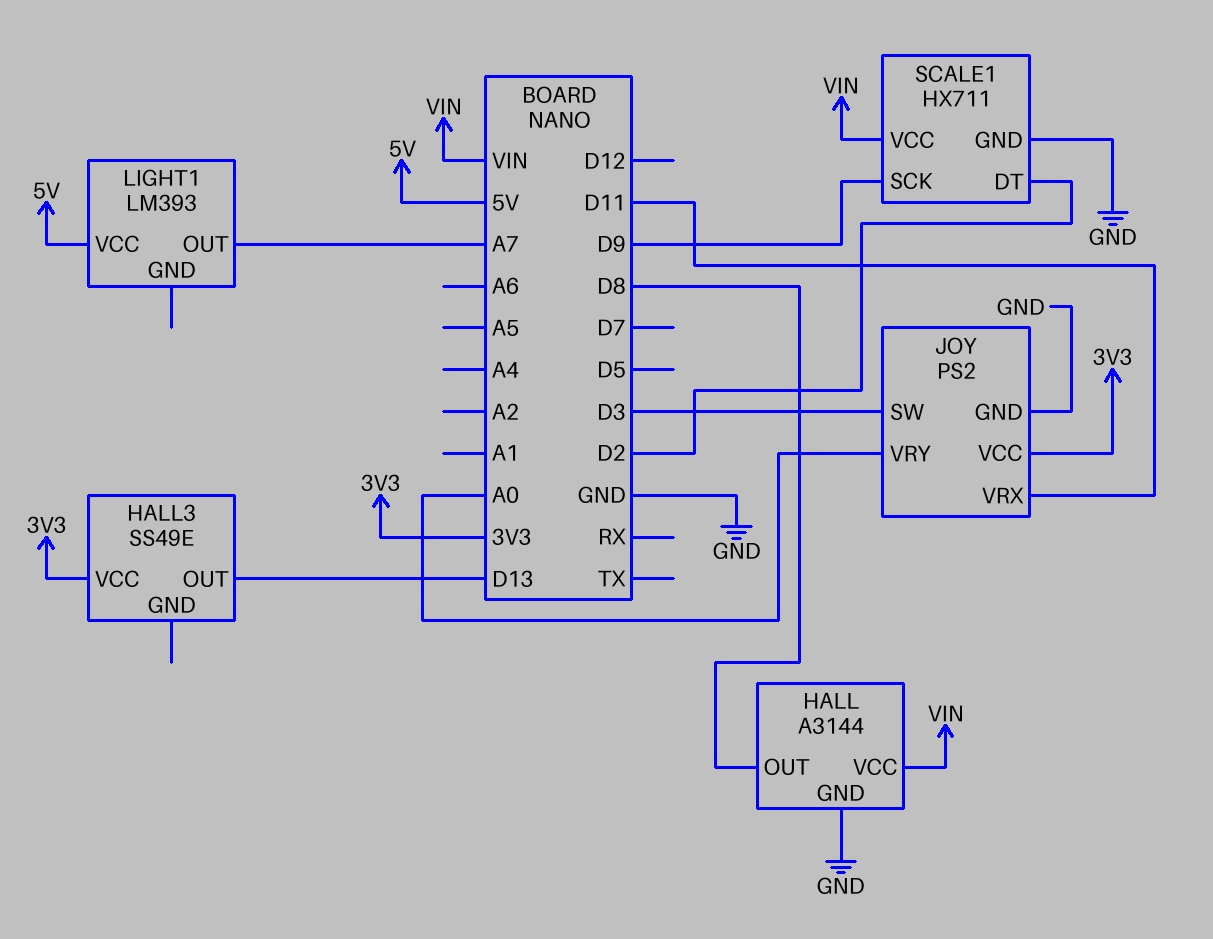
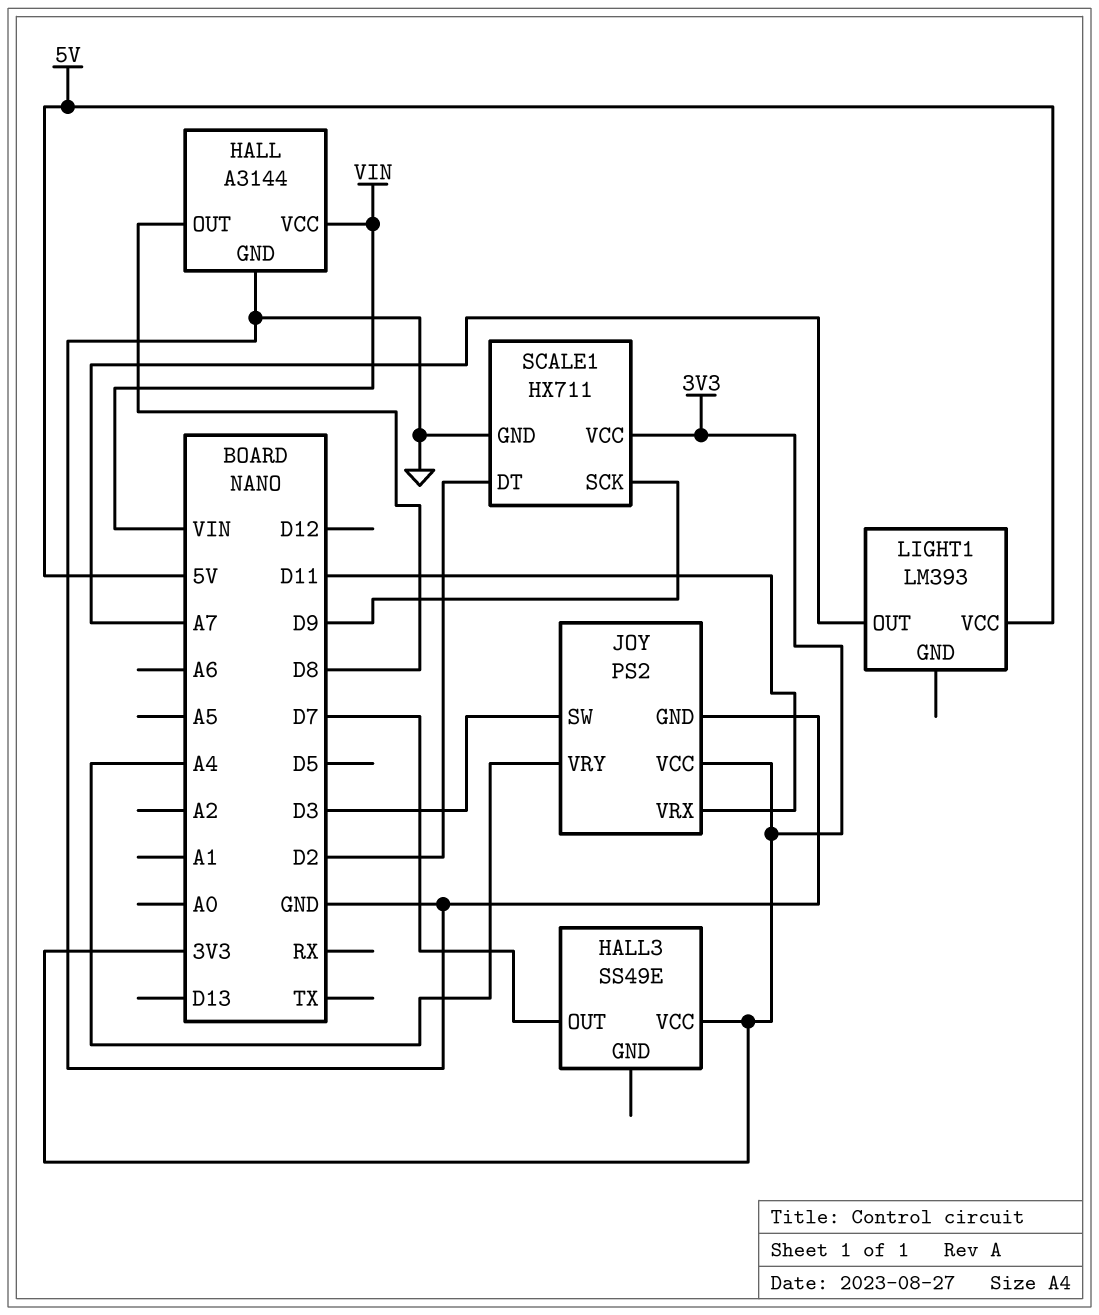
HALL3 pin OUT: D13 -> D7
JOY pin VRY: A0 -> A4
SCALE1 pin VCC: VIN -> 3V3

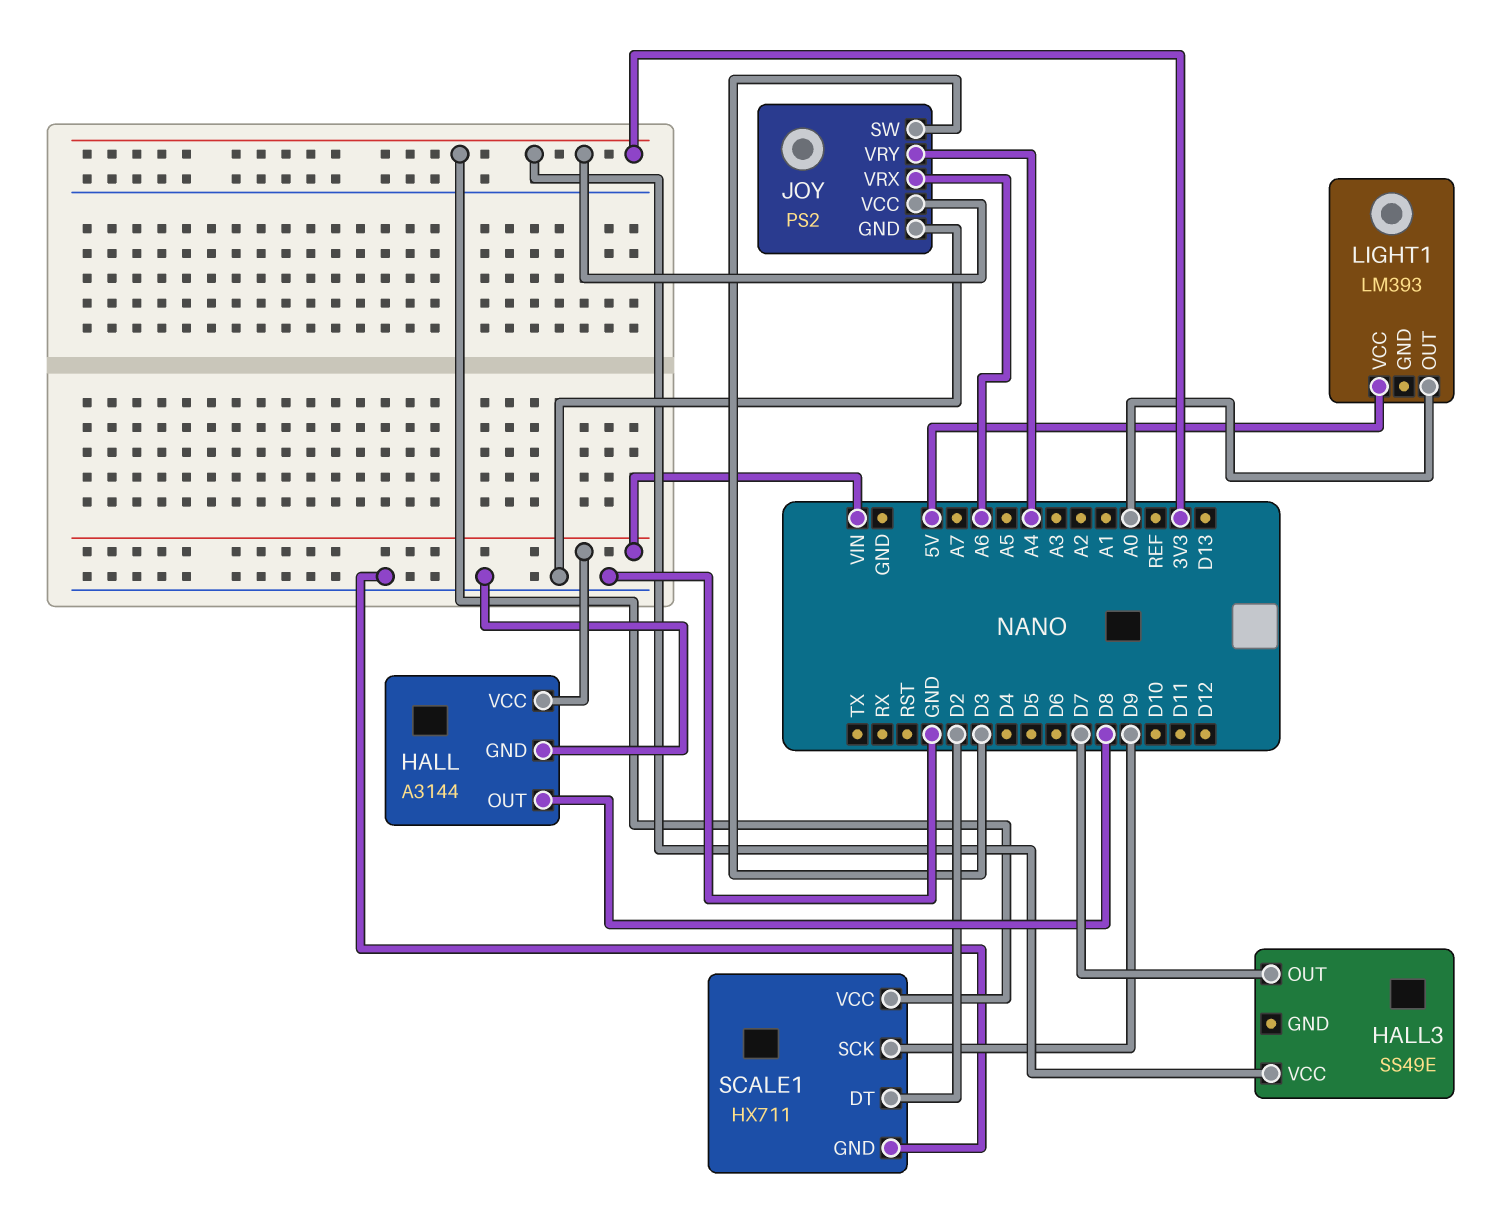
JOY pin VRX: D11 -> A6
LIGHT1 pin OUT: A7 -> A0

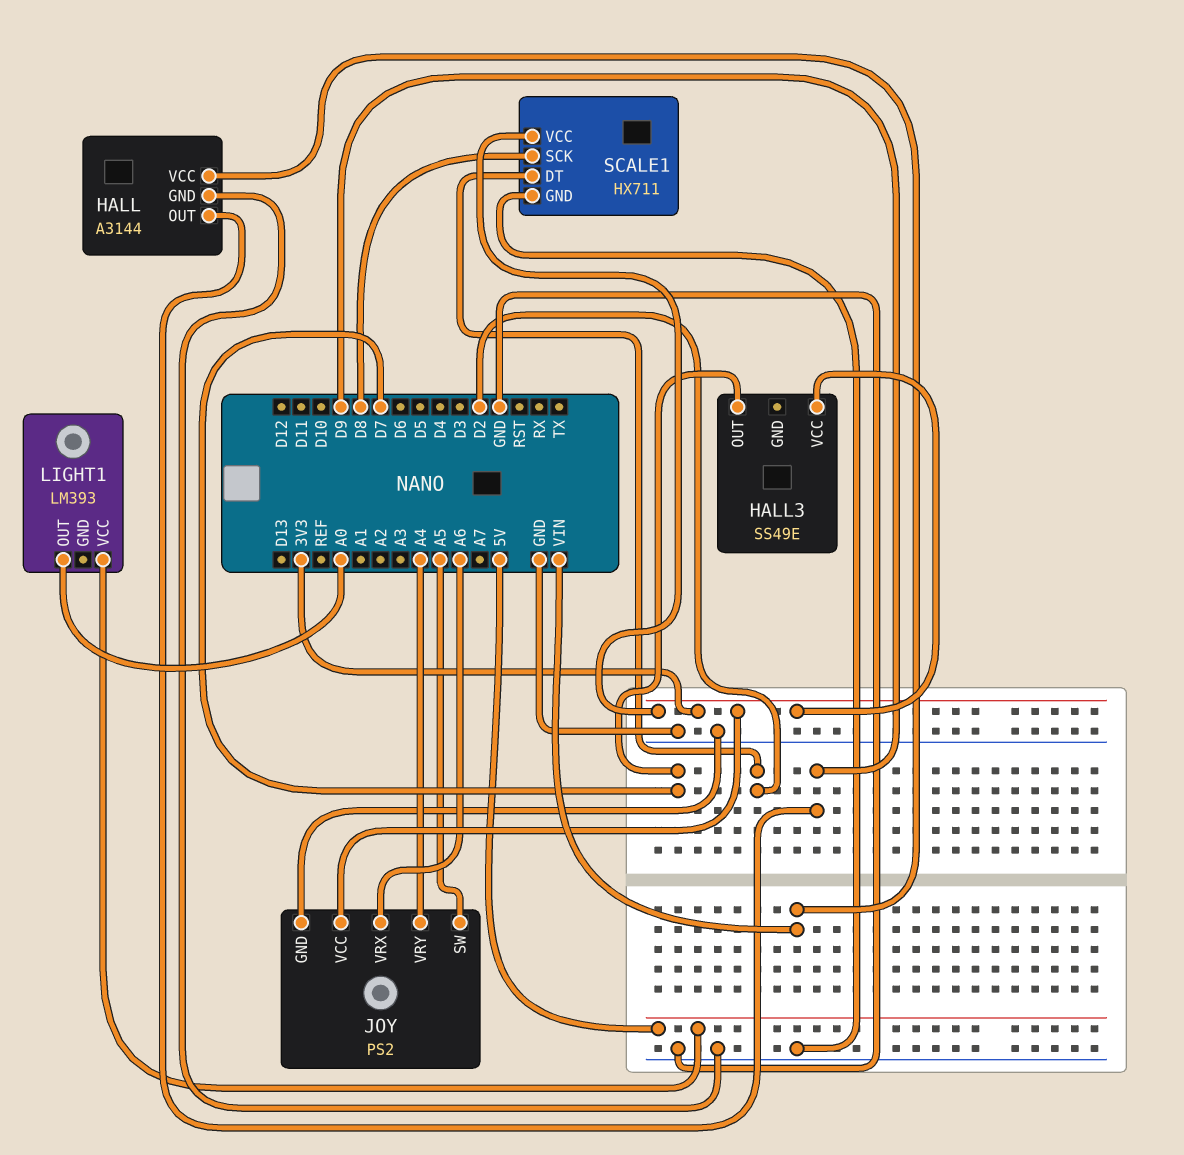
HALL pin OUT: D8 -> D9
JOY pin SW: D3 -> A5
SCALE1 pin SCK: D9 -> D8

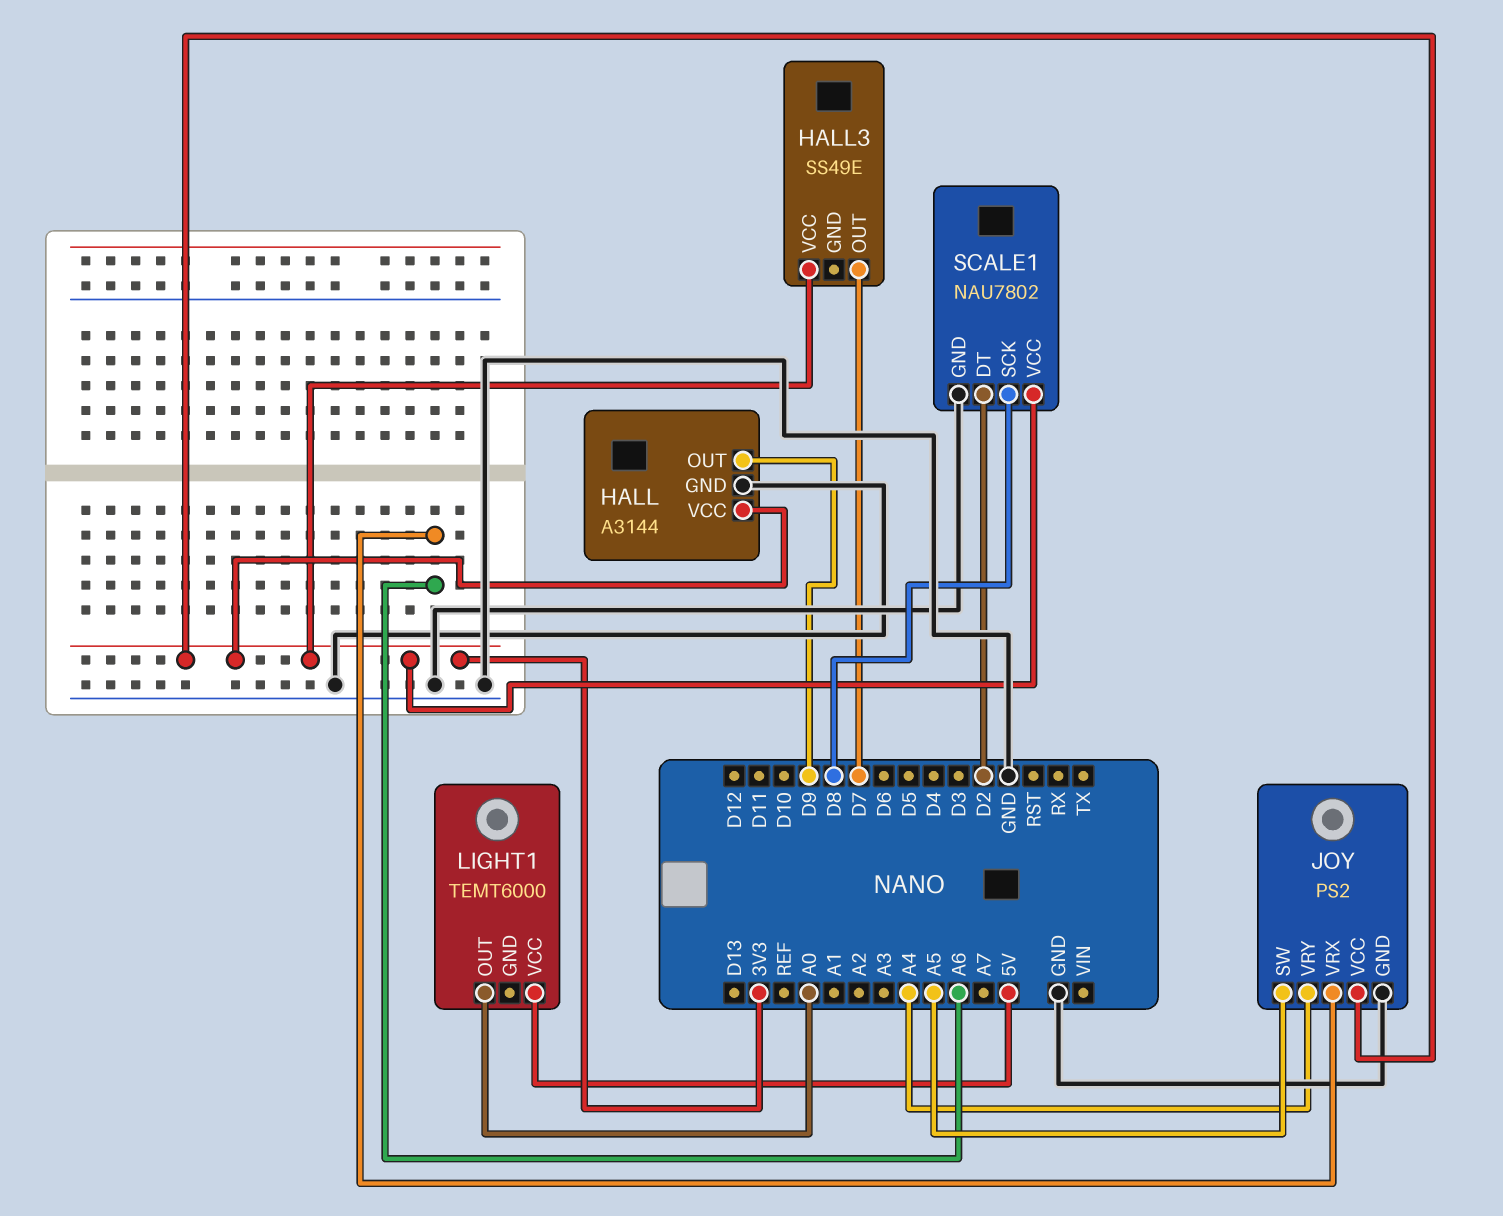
HALL pin VCC: VIN -> 3V3
LIGHT1: LM393 -> TEMT6000
SCALE1: HX711 -> NAU7802

